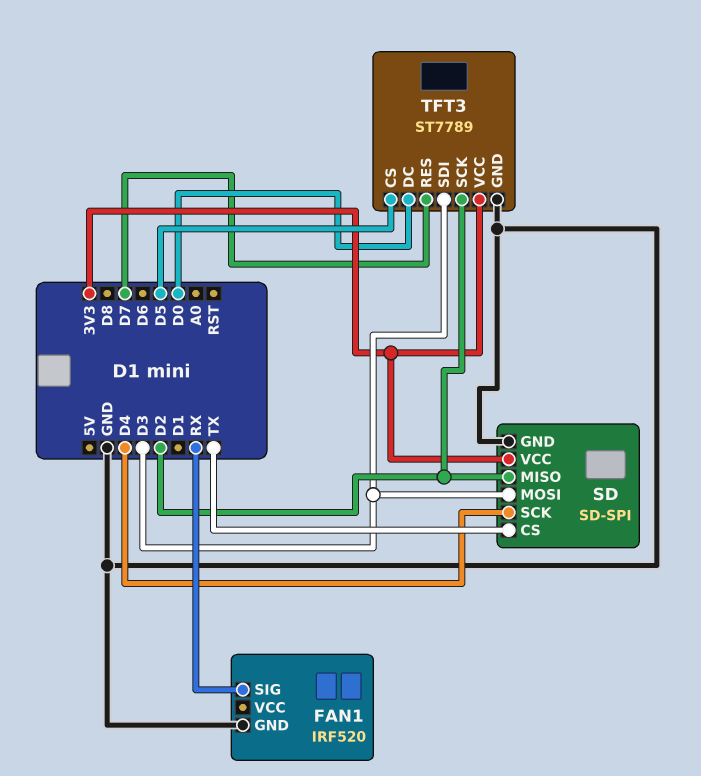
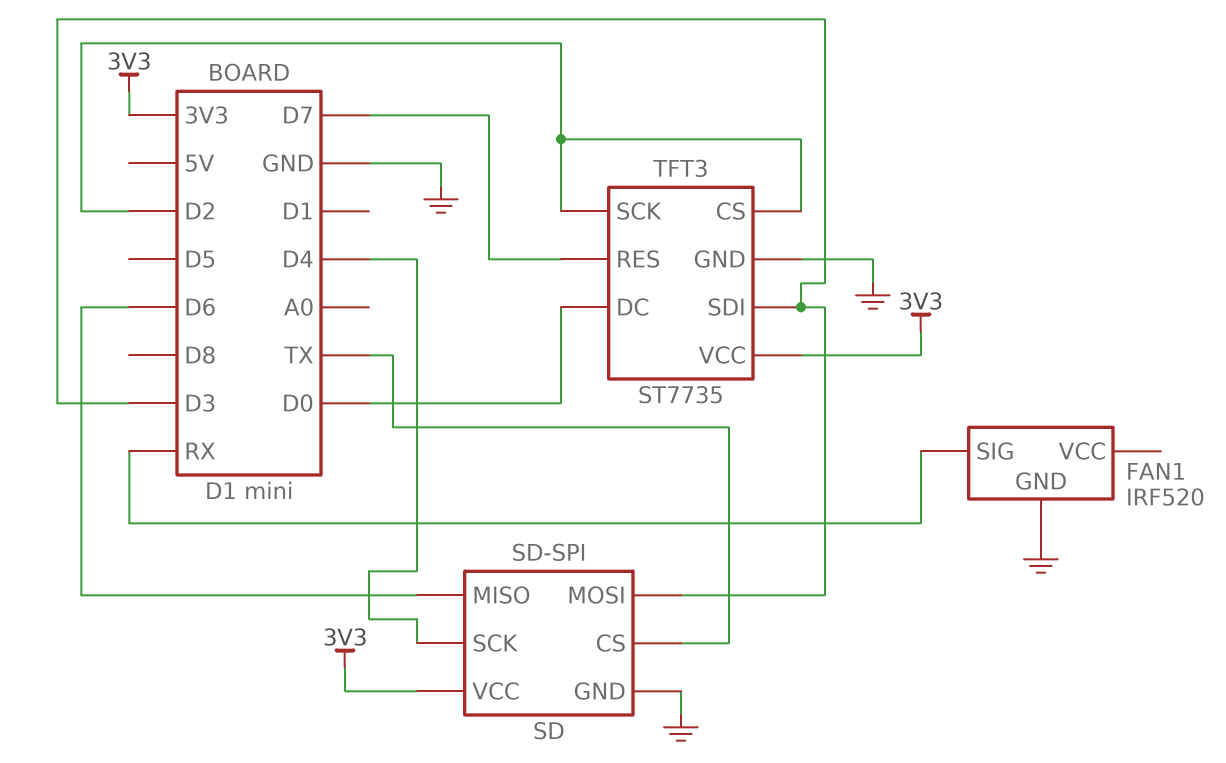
SD pin MISO: D2 -> D6
TFT3: ST7789 -> ST7735
TFT3 pin CS: D5 -> D2

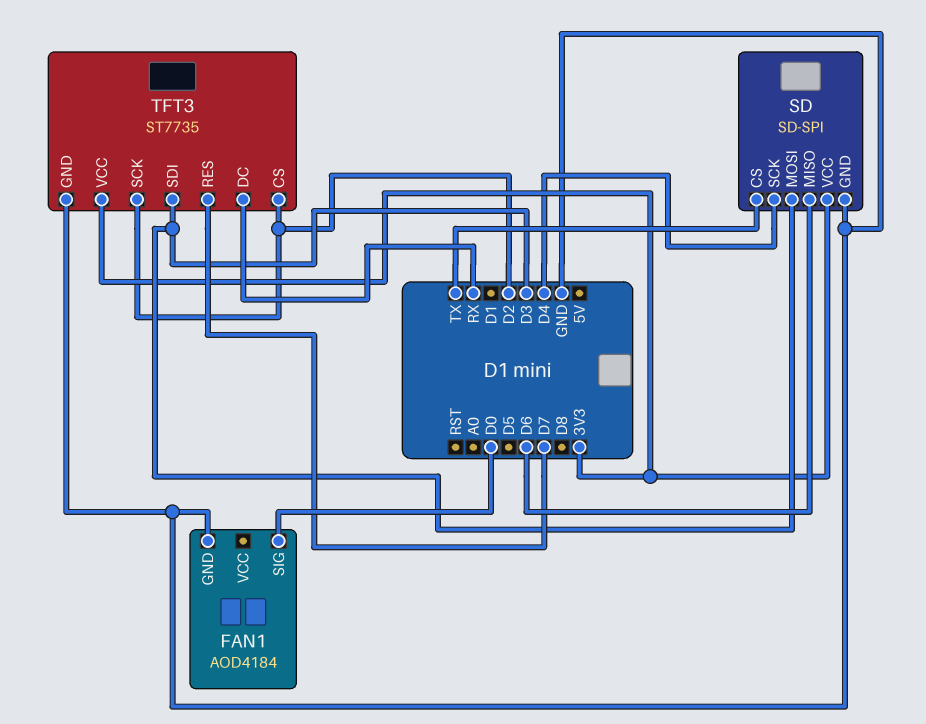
FAN1: IRF520 -> AOD4184
FAN1 pin SIG: RX -> D0
TFT3 pin DC: D0 -> RX

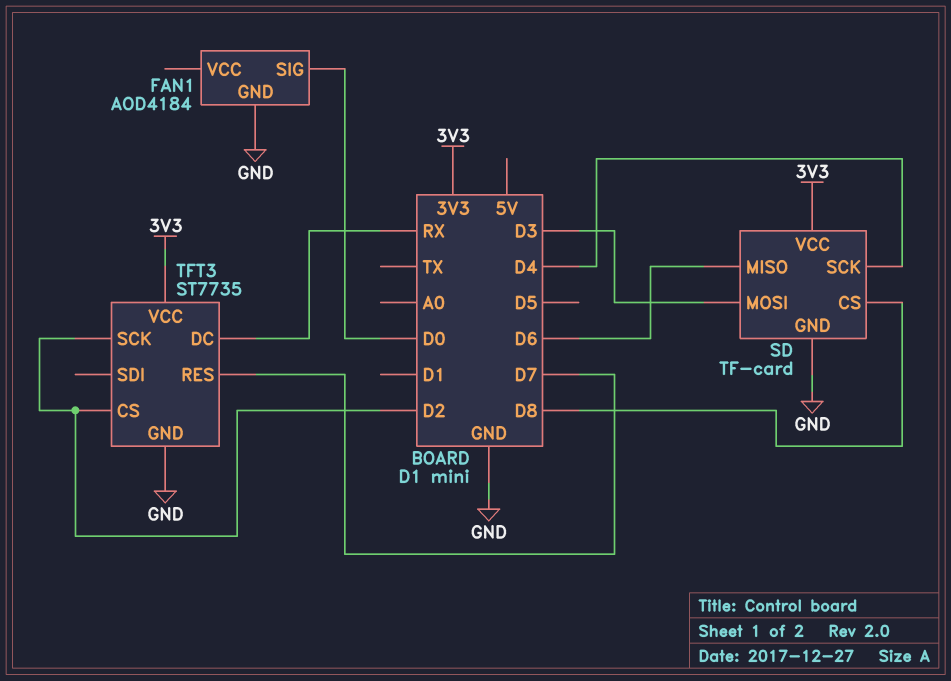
SD: SD-SPI -> TF-card
SD pin CS: TX -> D8
TFT3 pin SDI: D3 -> none

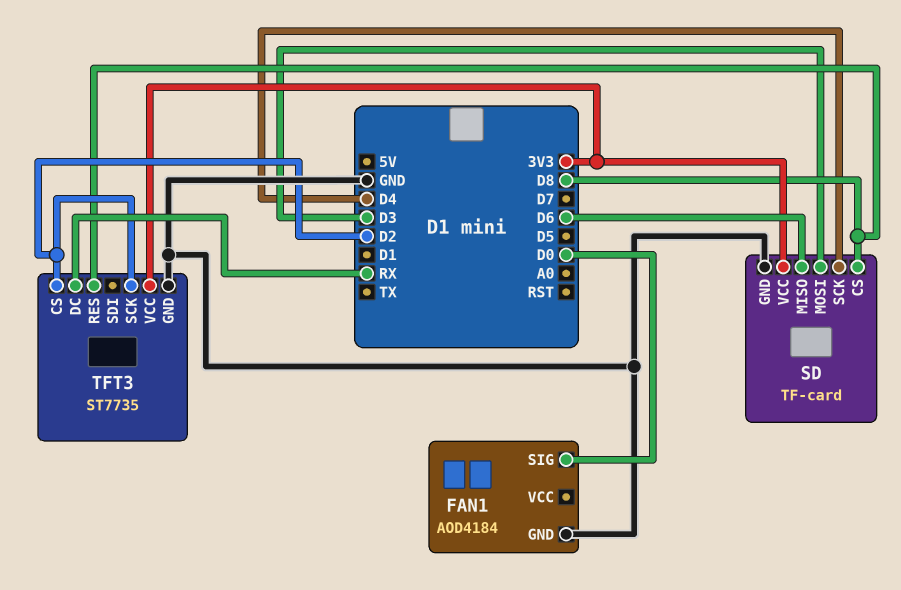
TFT3 pin RES: D7 -> D8

